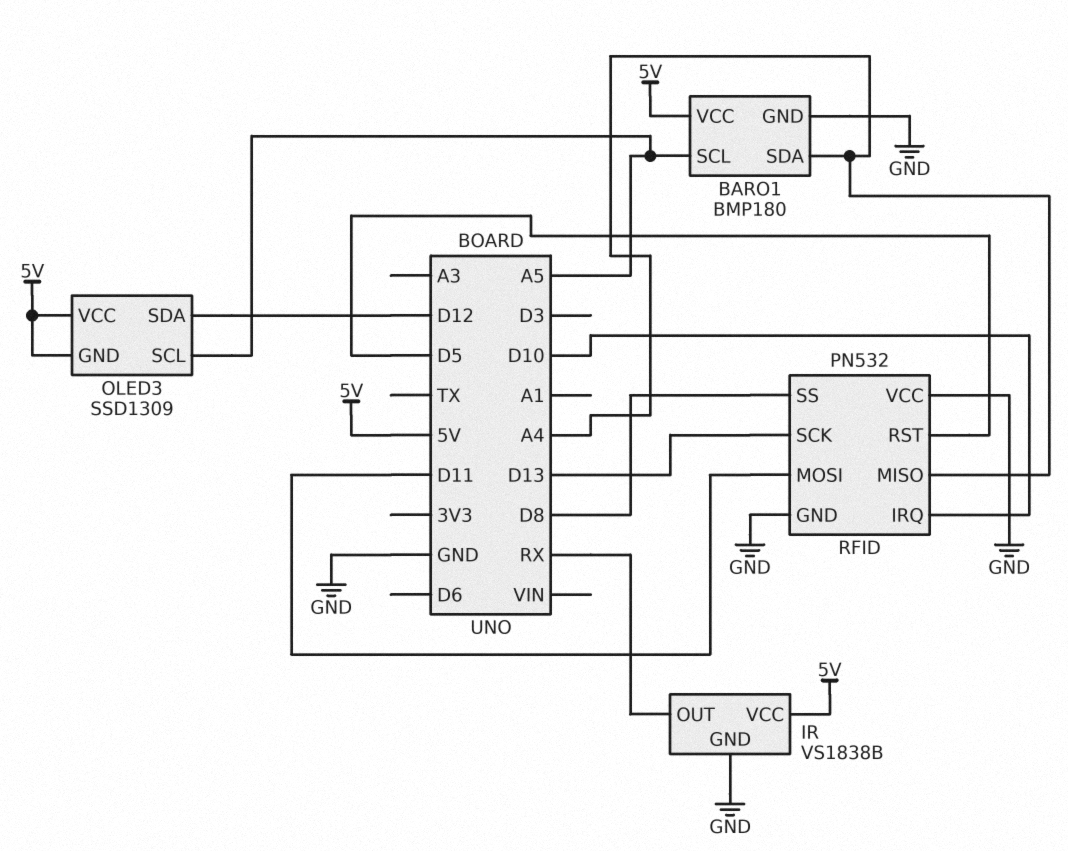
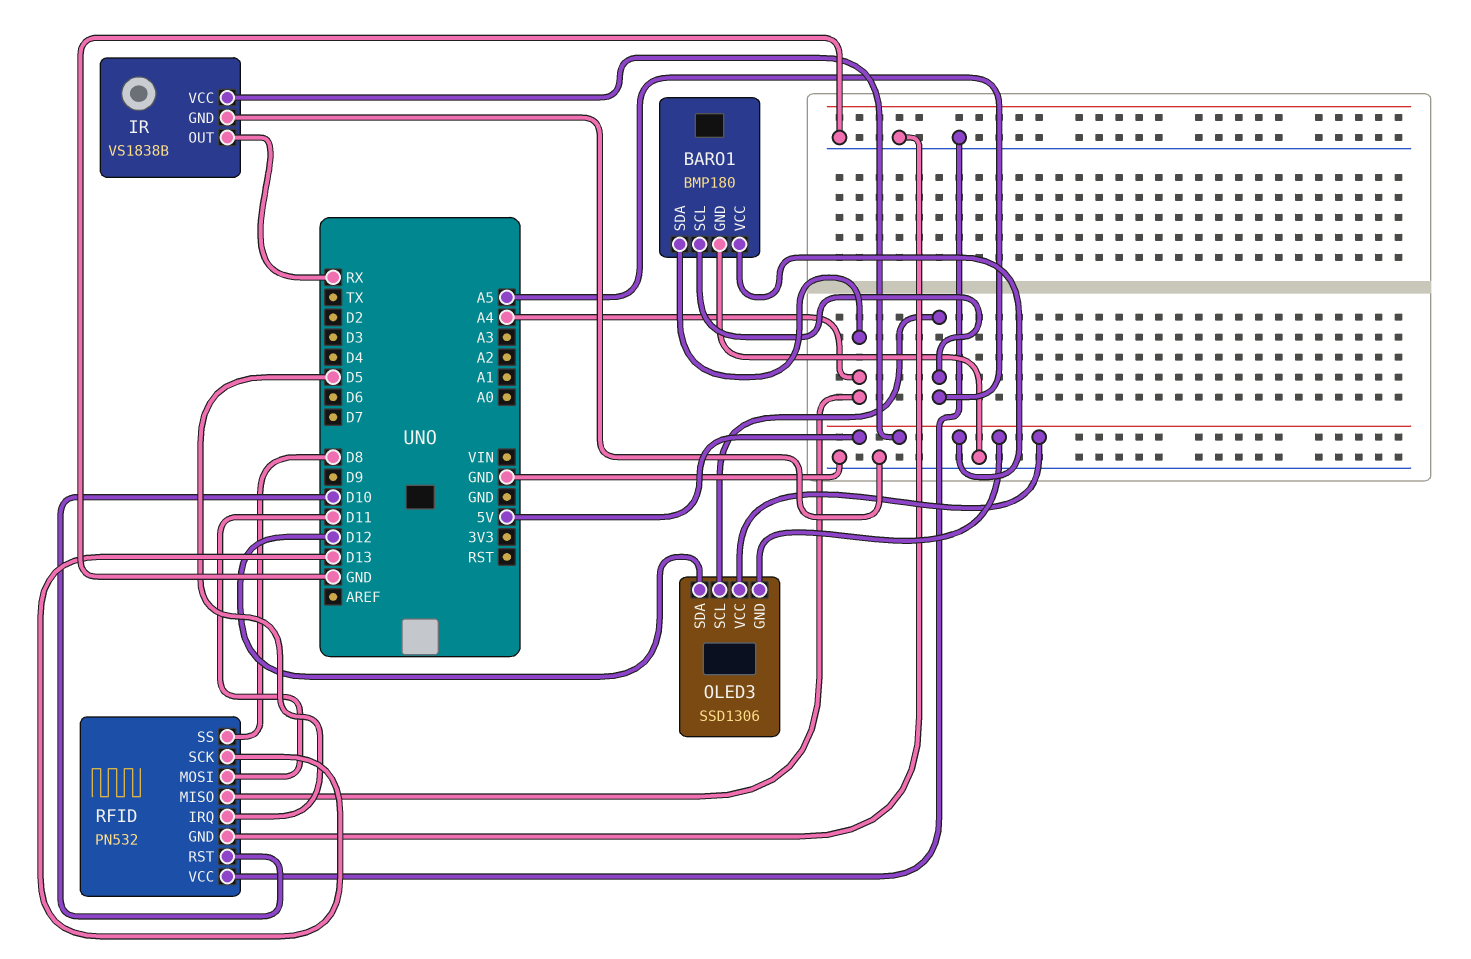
OLED3: SSD1309 -> SSD1306
RFID pin IRQ: D10 -> D5
RFID pin RST: D5 -> D10

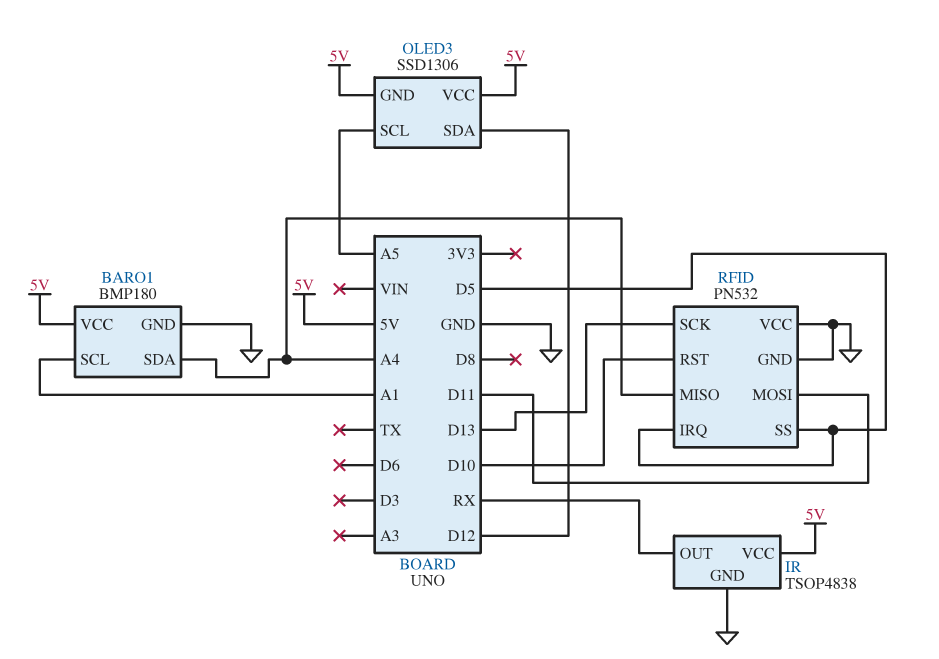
BARO1 pin SCL: A5 -> A1
IR: VS1838B -> TSOP4838
RFID pin SS: D8 -> D5

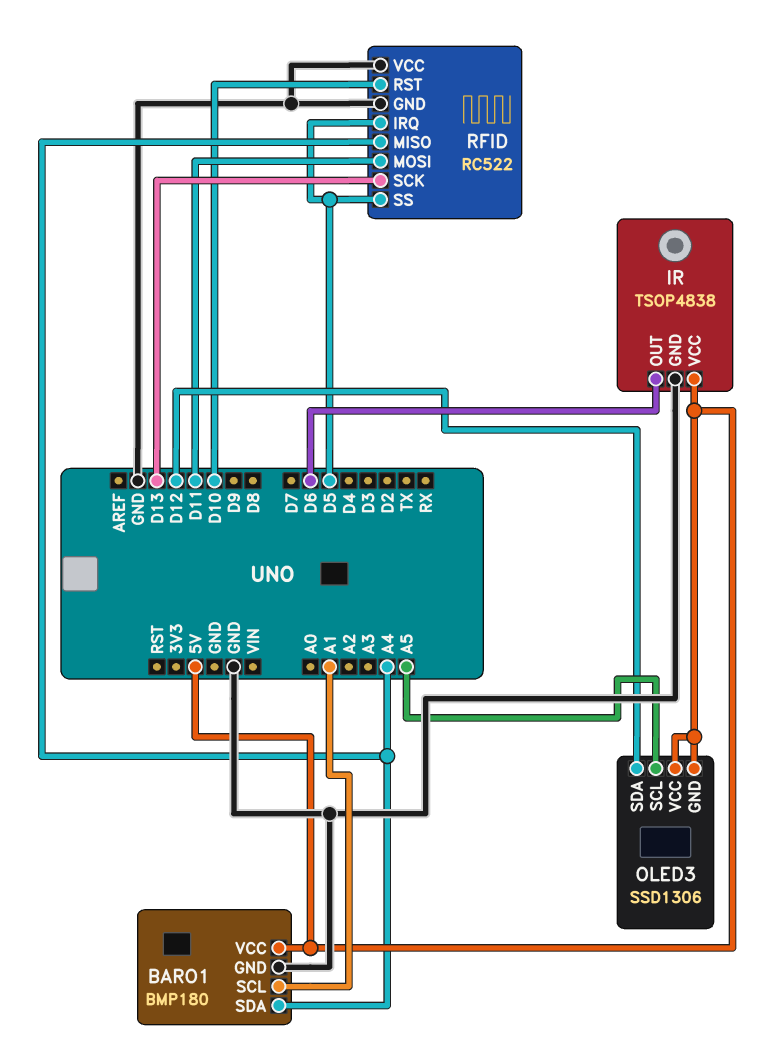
IR pin OUT: RX -> D6
RFID: PN532 -> RC522

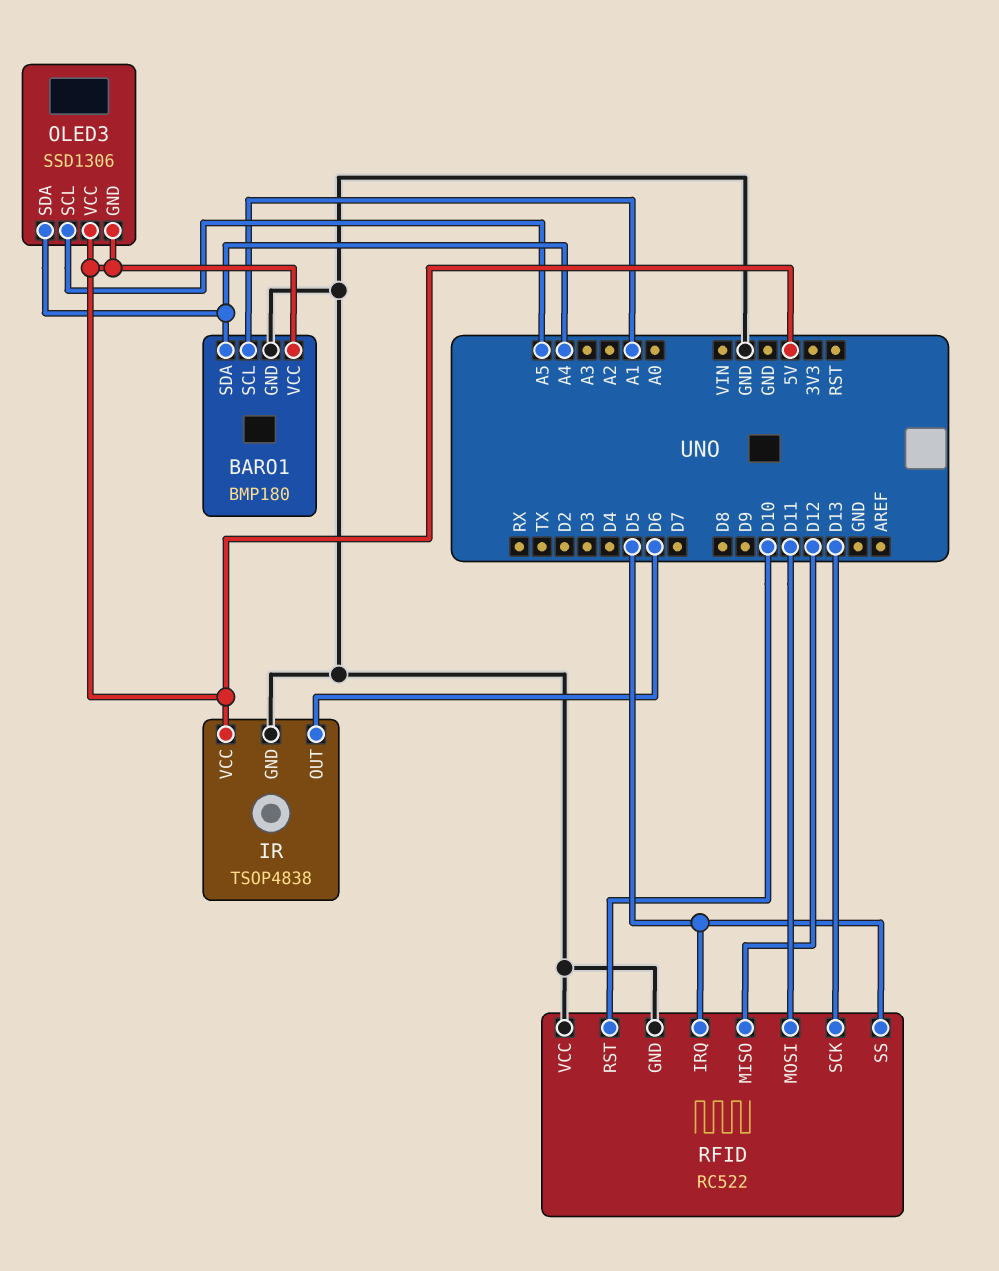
OLED3 pin SDA: D12 -> A4
RFID pin MISO: A4 -> D12

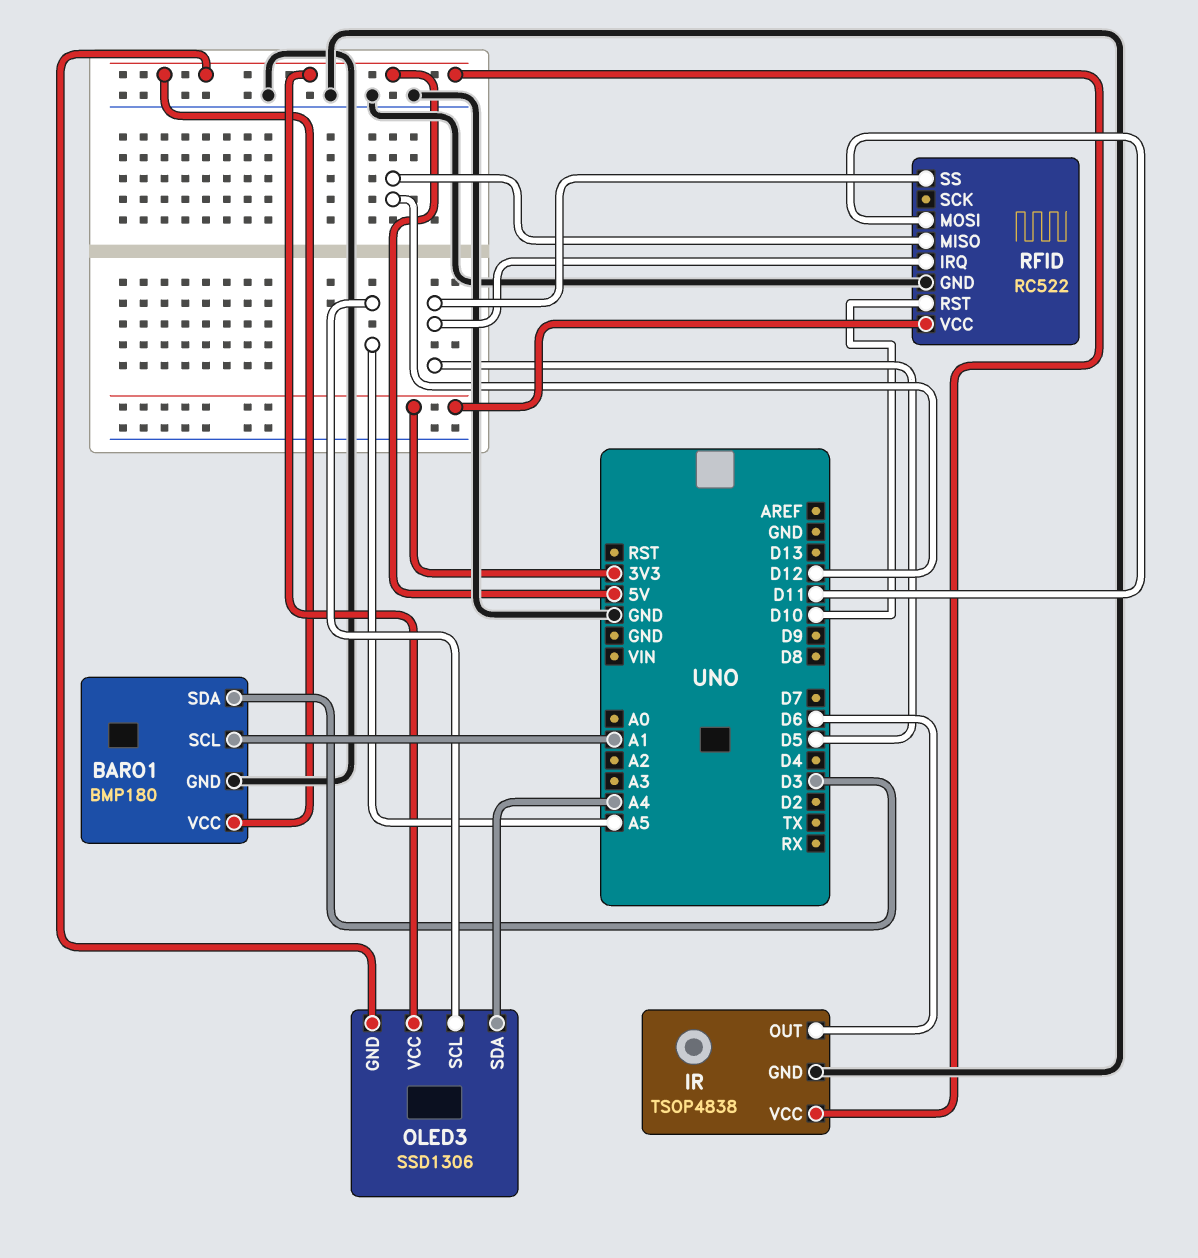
BARO1 pin SDA: A4 -> D3
RFID pin SCK: D13 -> none
RFID pin VCC: GND -> 3V3

